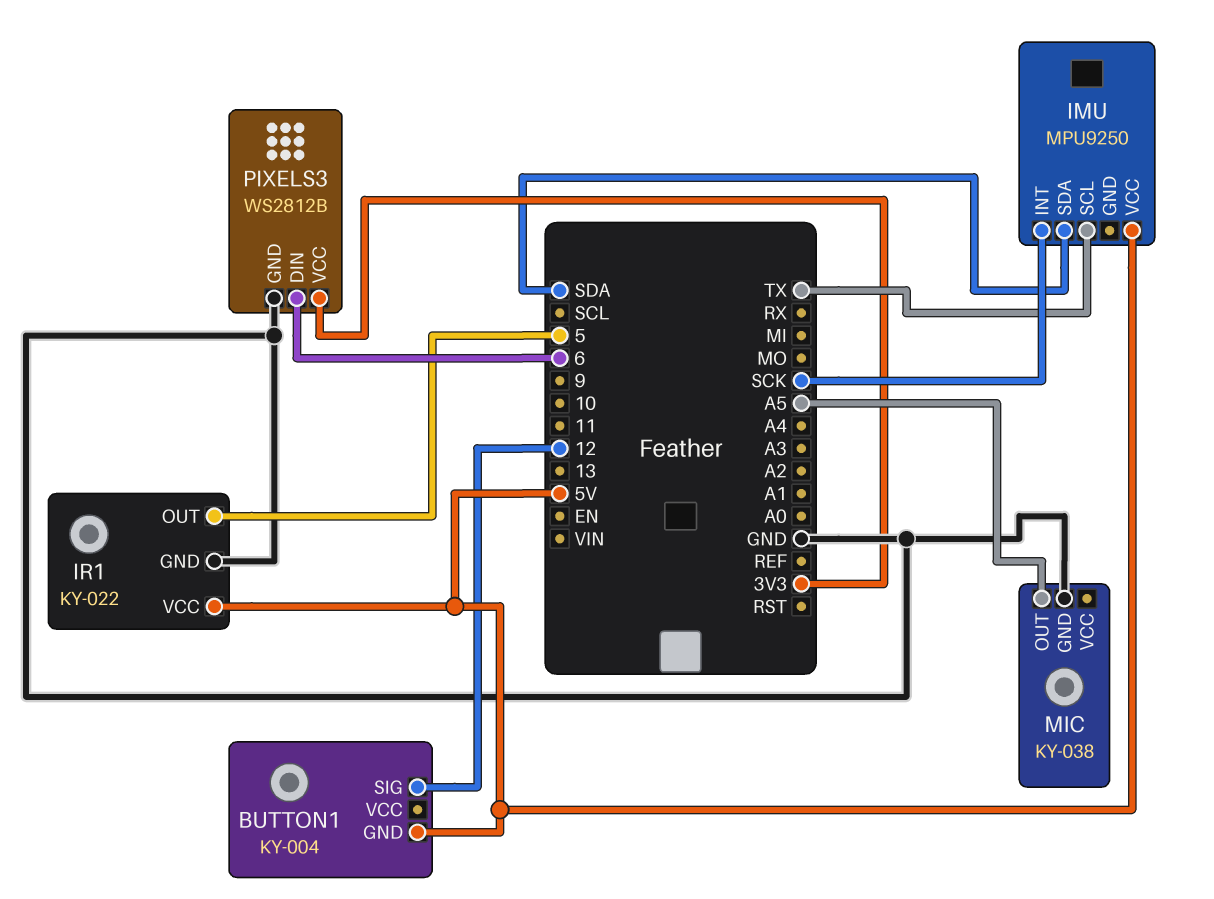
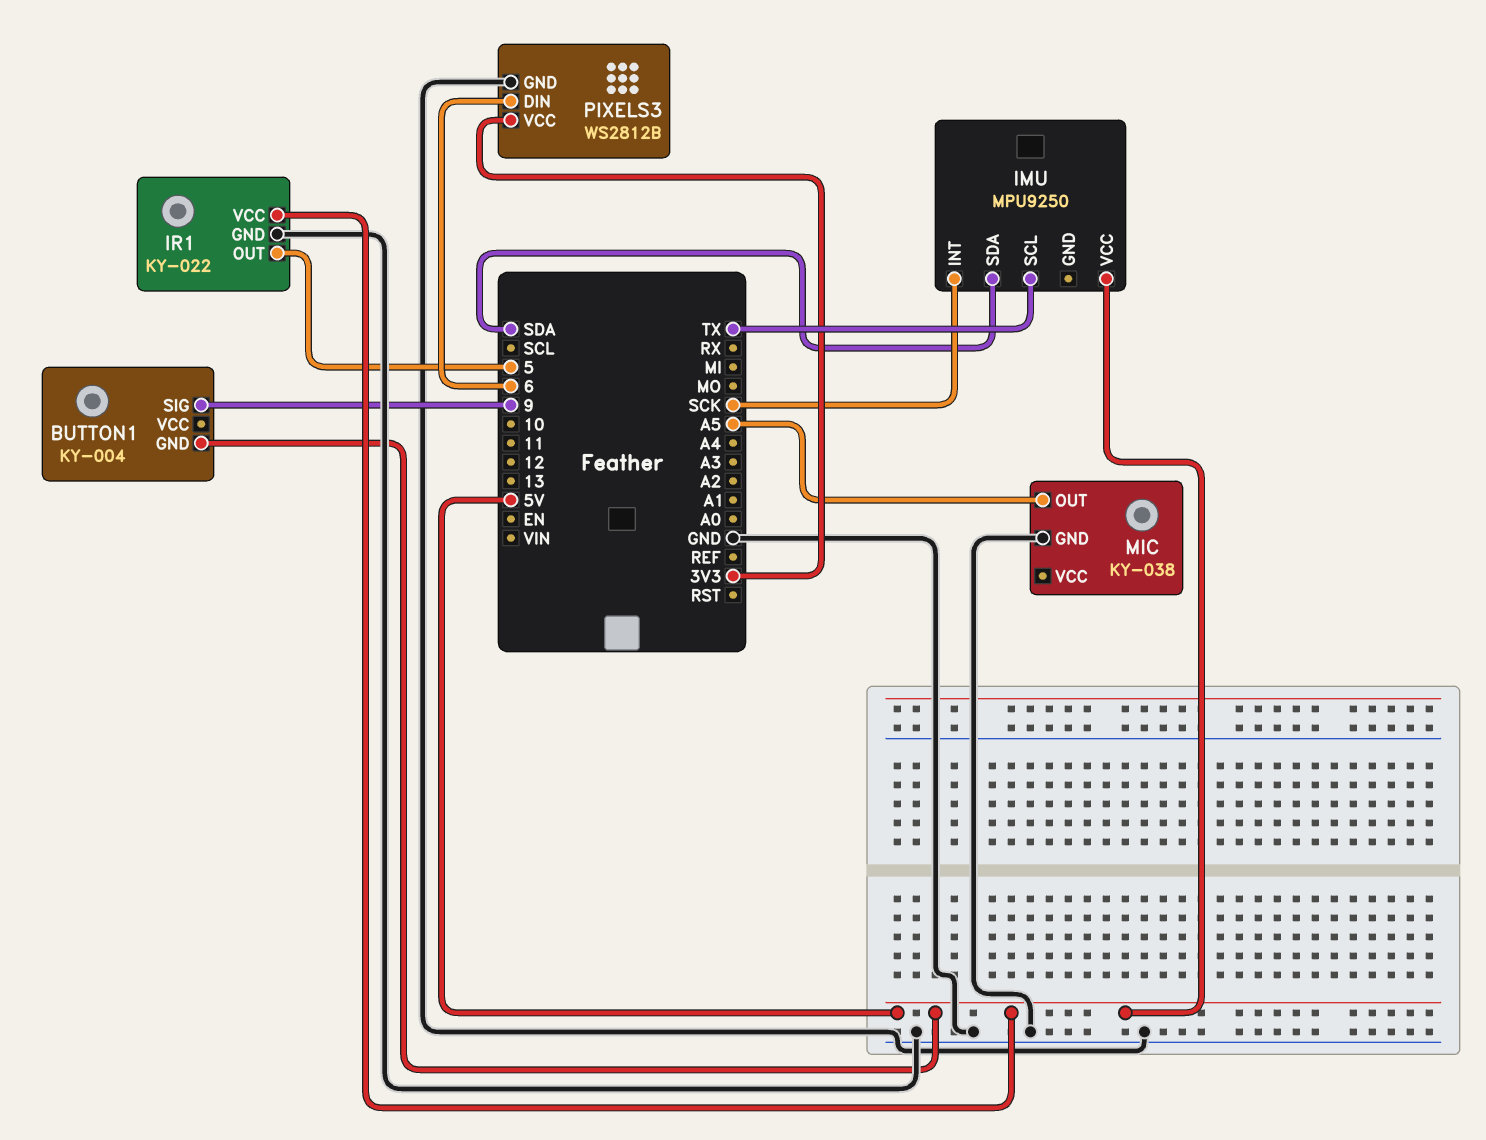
BUTTON1 pin SIG: 12 -> 9

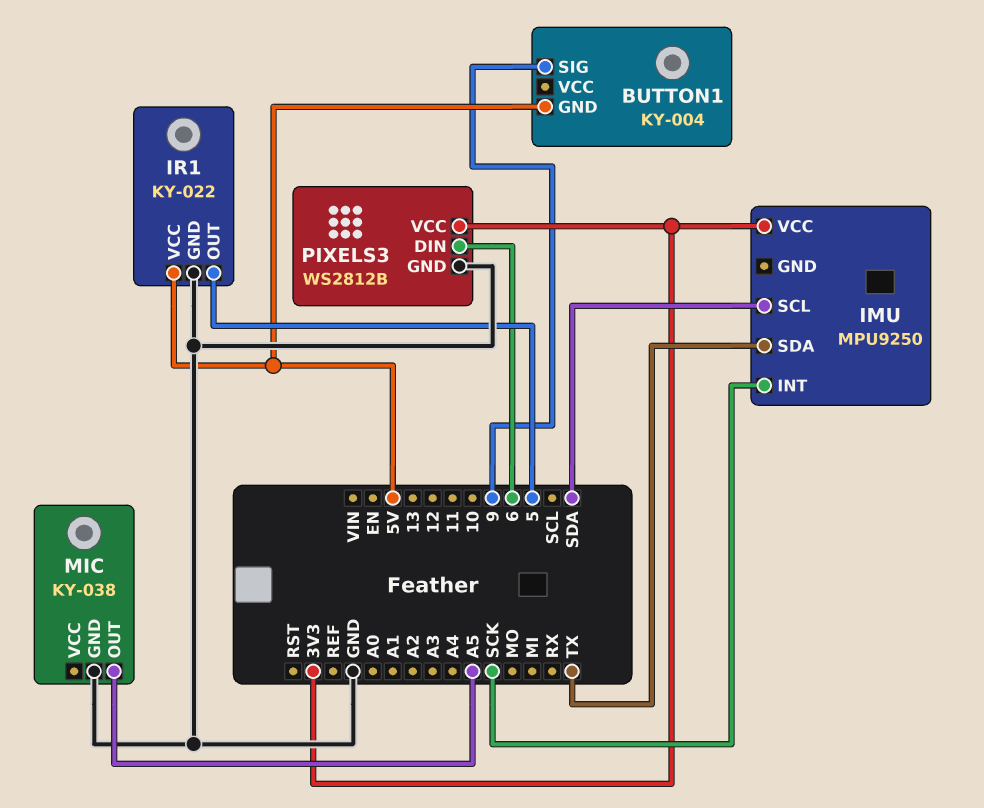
IMU pin SCL: TX -> SDA
IMU pin SDA: SDA -> TX
IMU pin VCC: 5V -> 3V3

